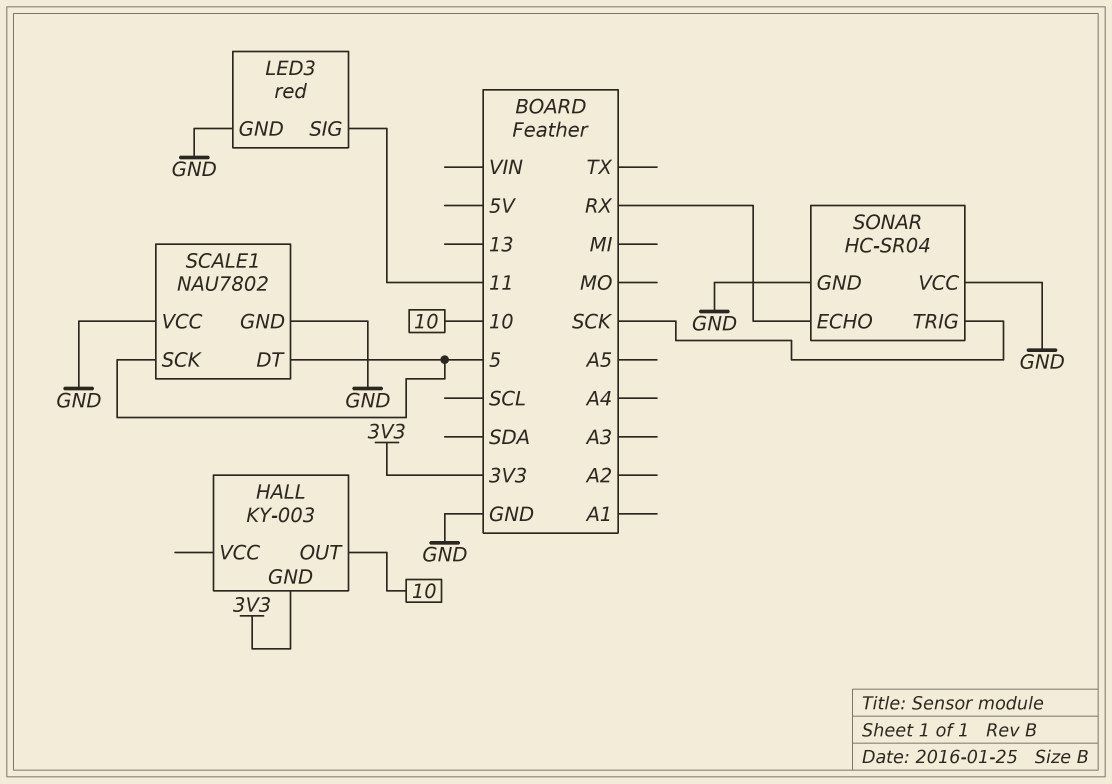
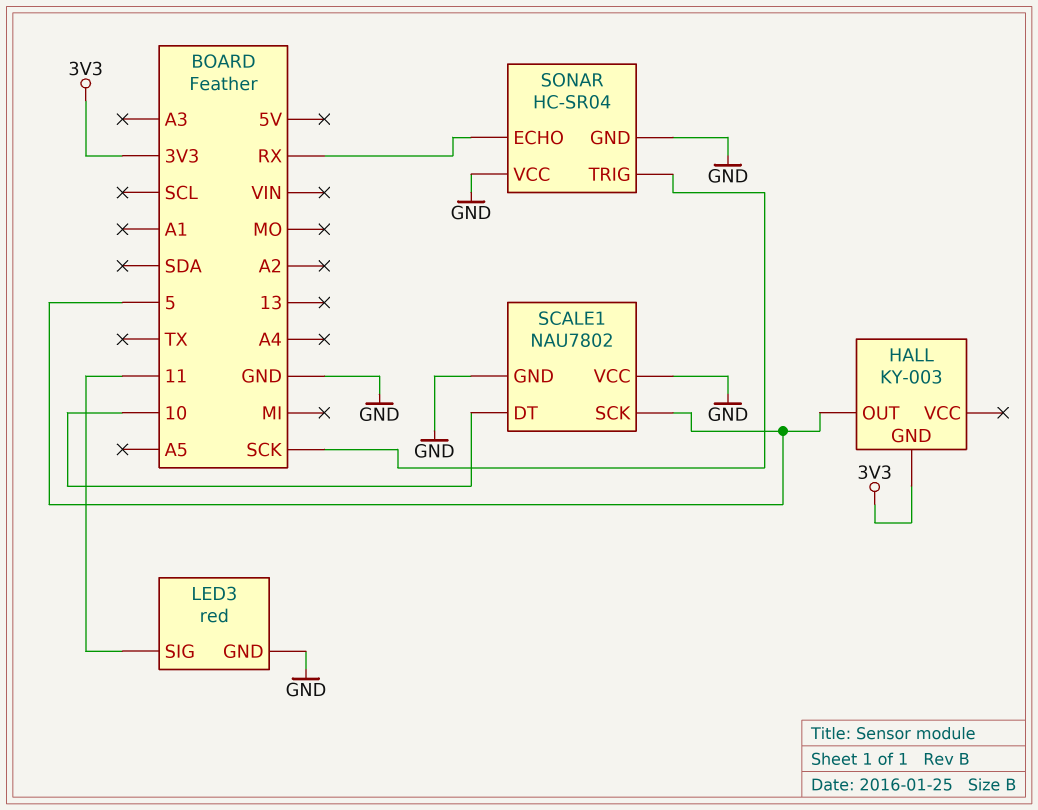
HALL pin OUT: 10 -> 5
SCALE1 pin DT: 5 -> 10

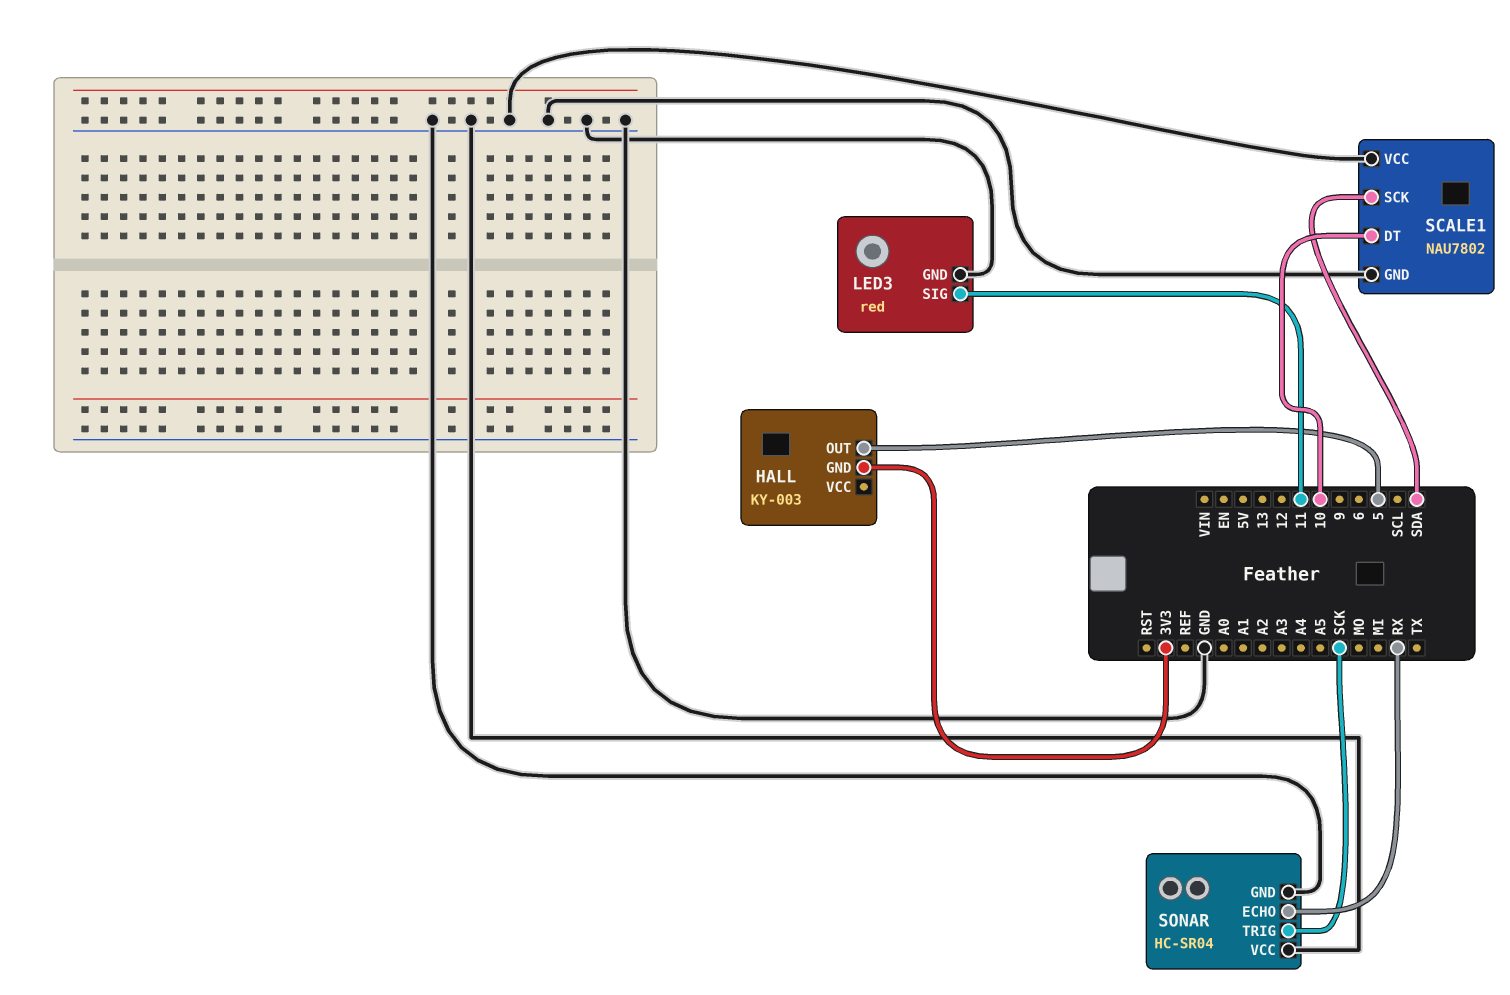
SCALE1 pin SCK: 5 -> SDA

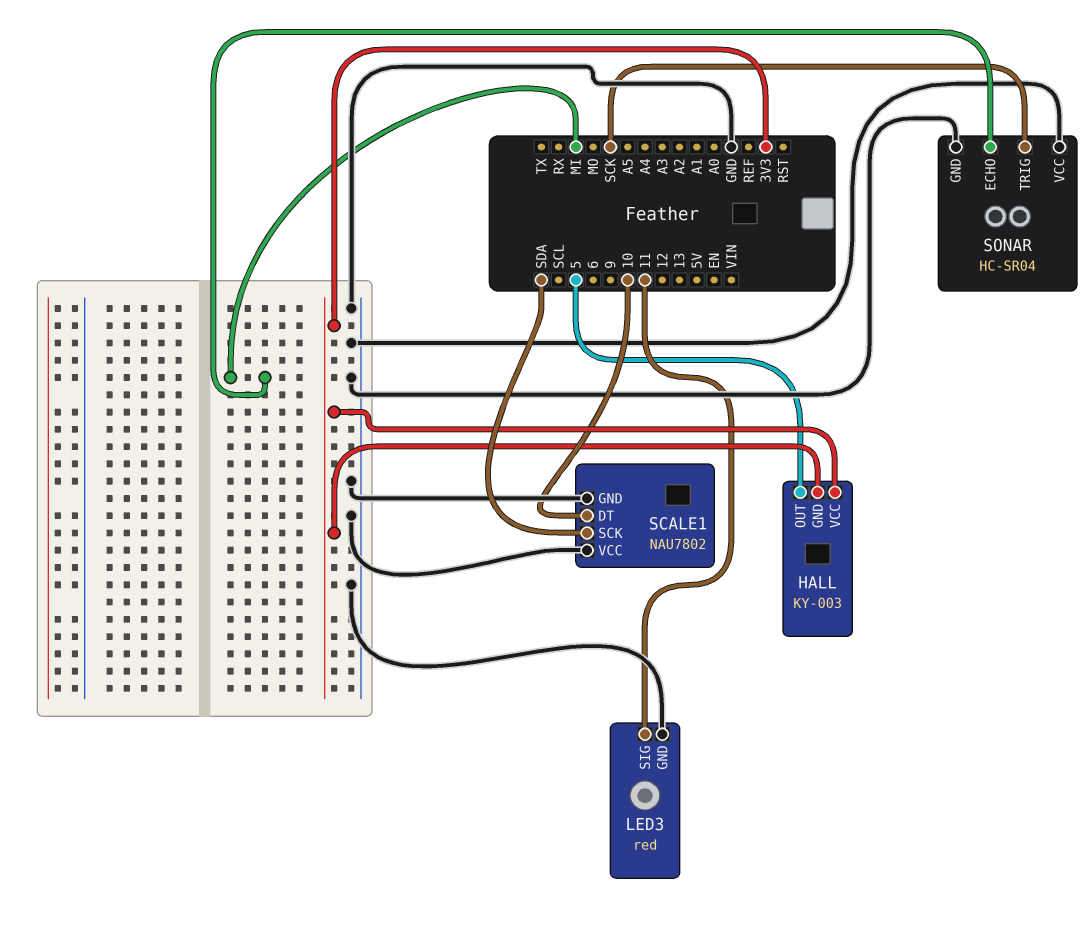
HALL pin VCC: none -> 3V3
SONAR pin ECHO: RX -> MI

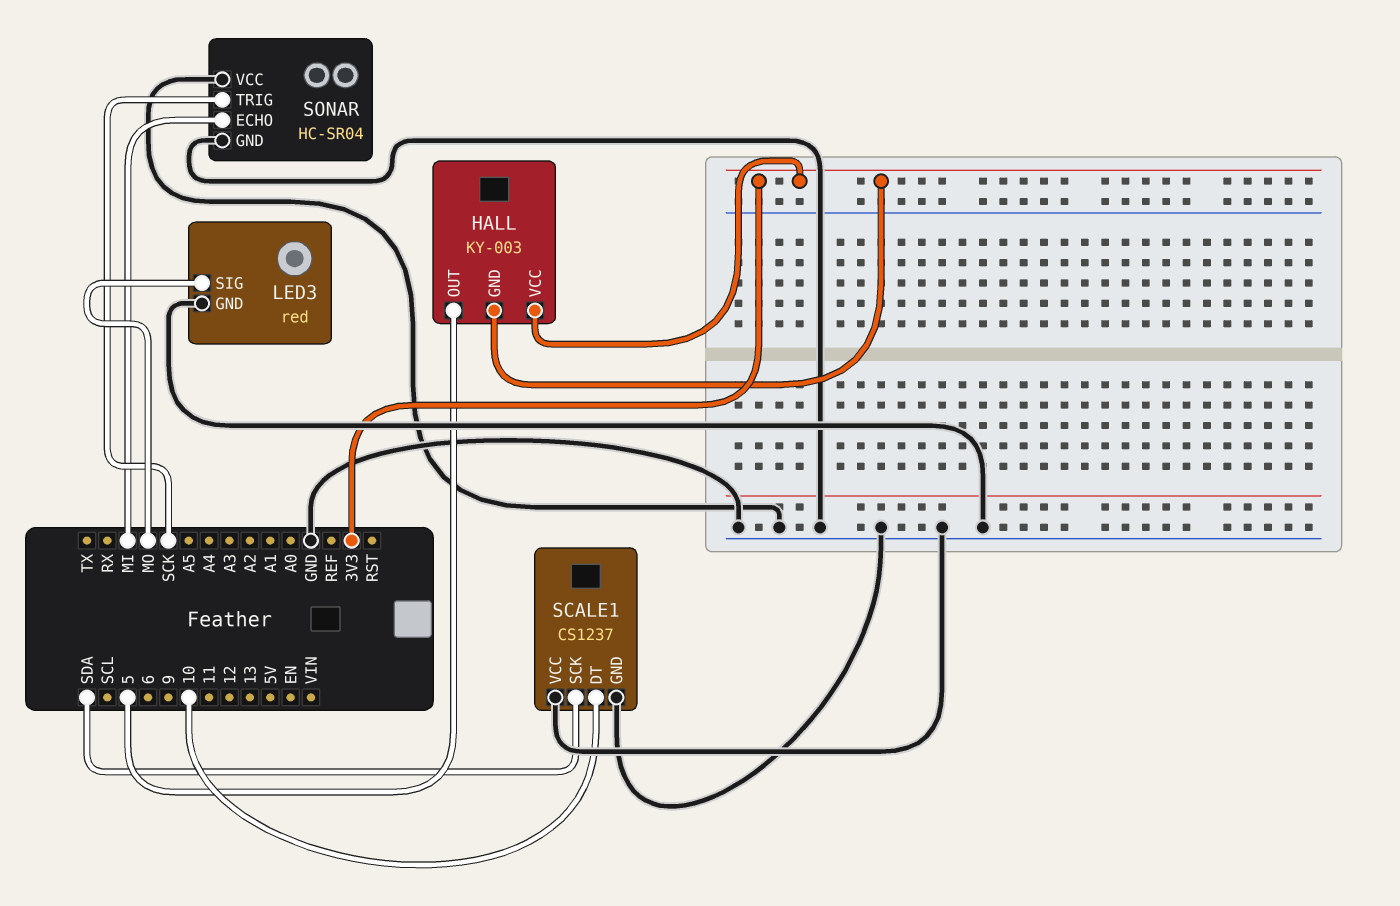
LED3 pin SIG: 11 -> MO
SCALE1: NAU7802 -> CS1237

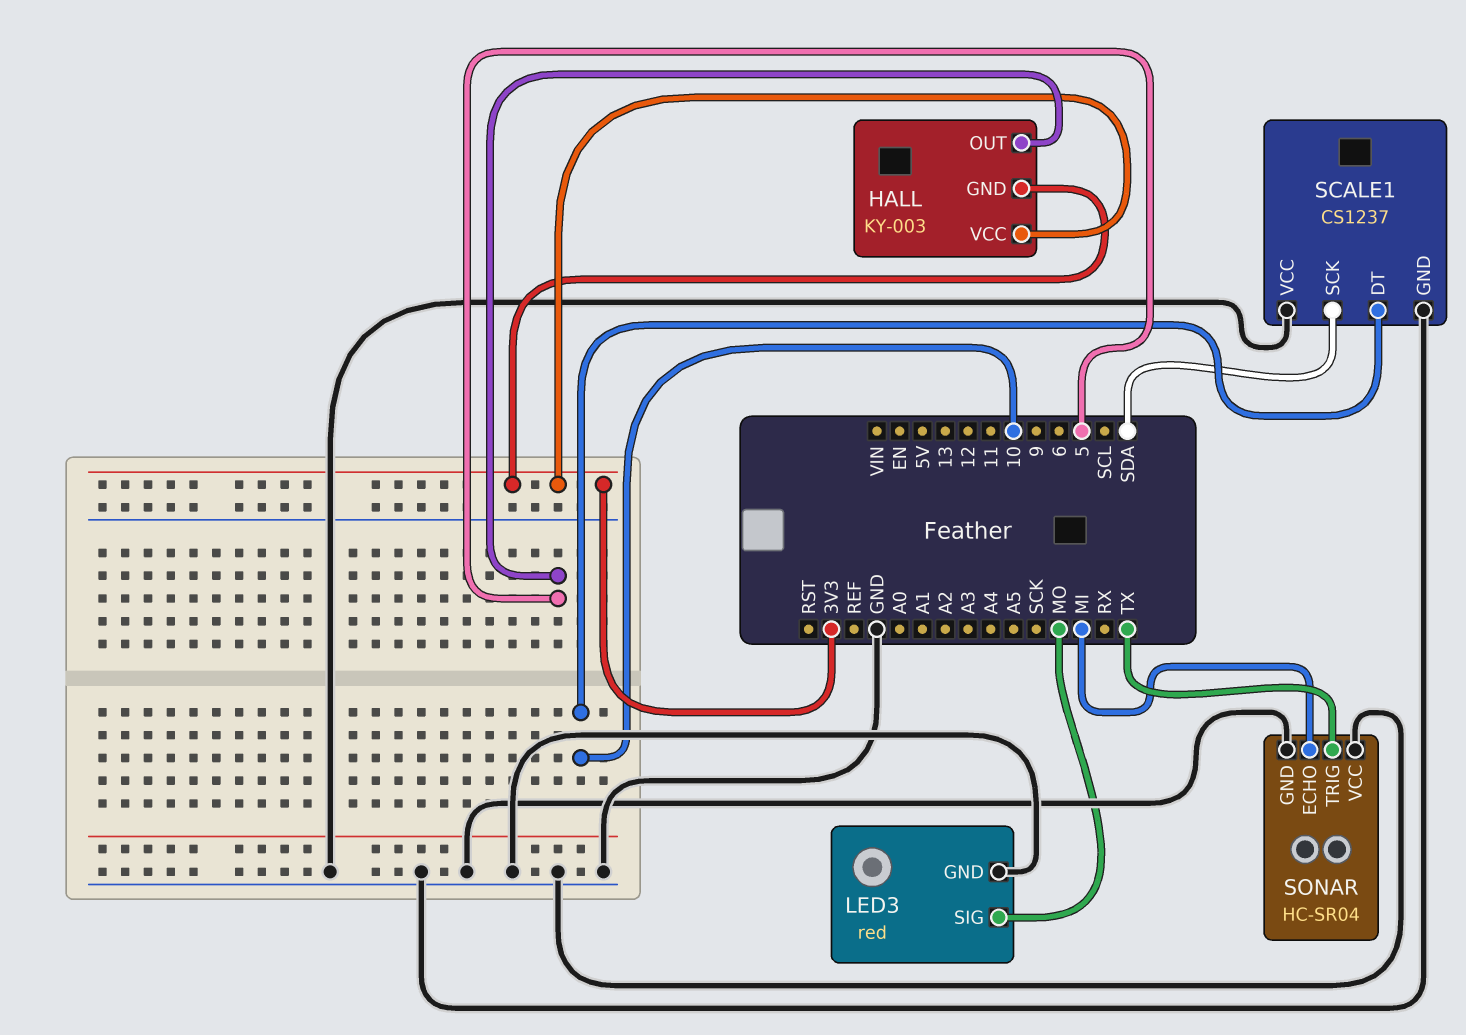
SONAR pin TRIG: SCK -> TX

